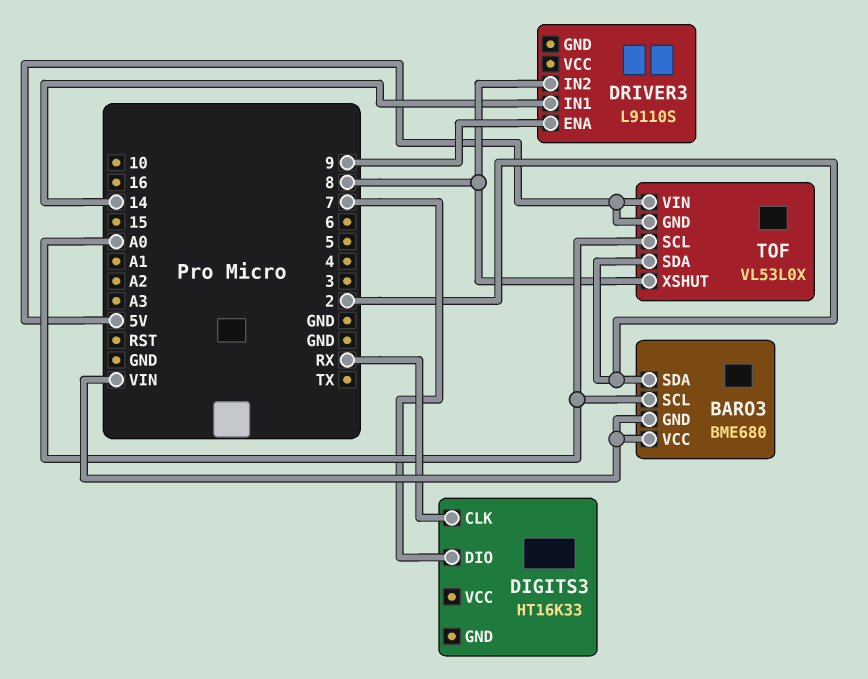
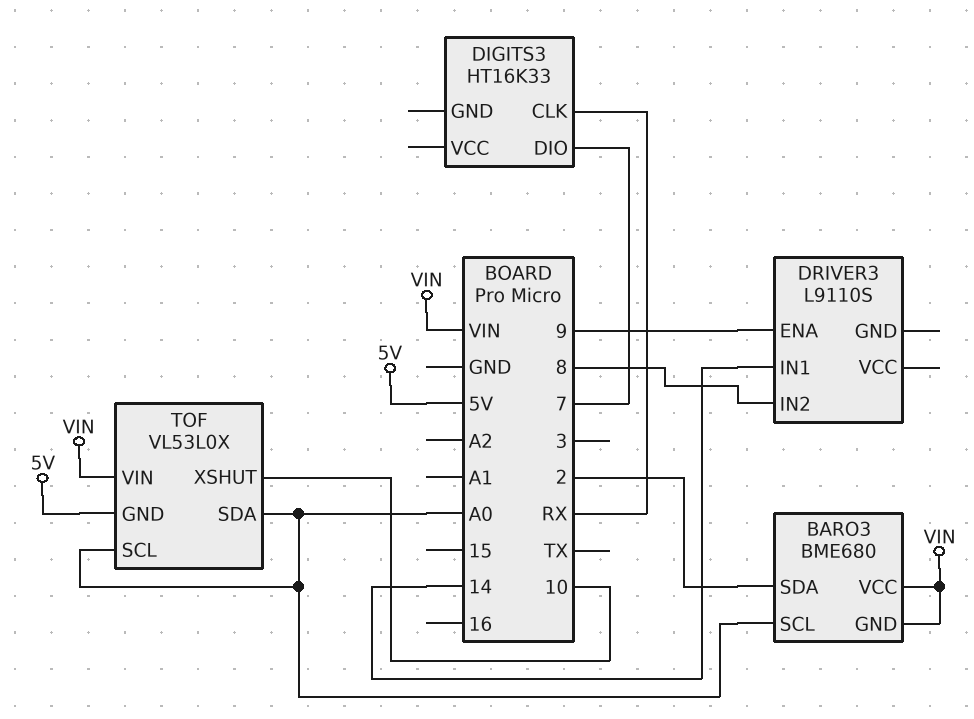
TOF pin SDA: 2 -> A0
TOF pin VIN: 5V -> VIN
TOF pin XSHUT: 8 -> 10

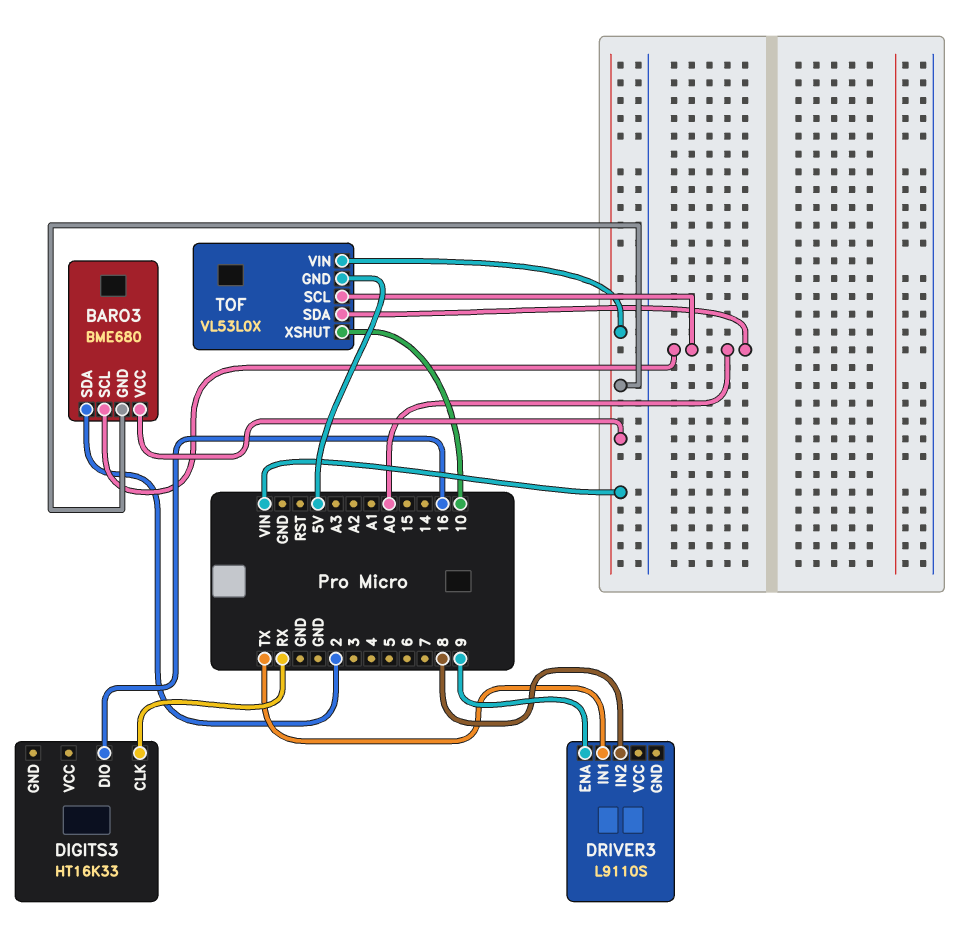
DIGITS3 pin DIO: 7 -> 16
DRIVER3 pin IN1: 14 -> TX

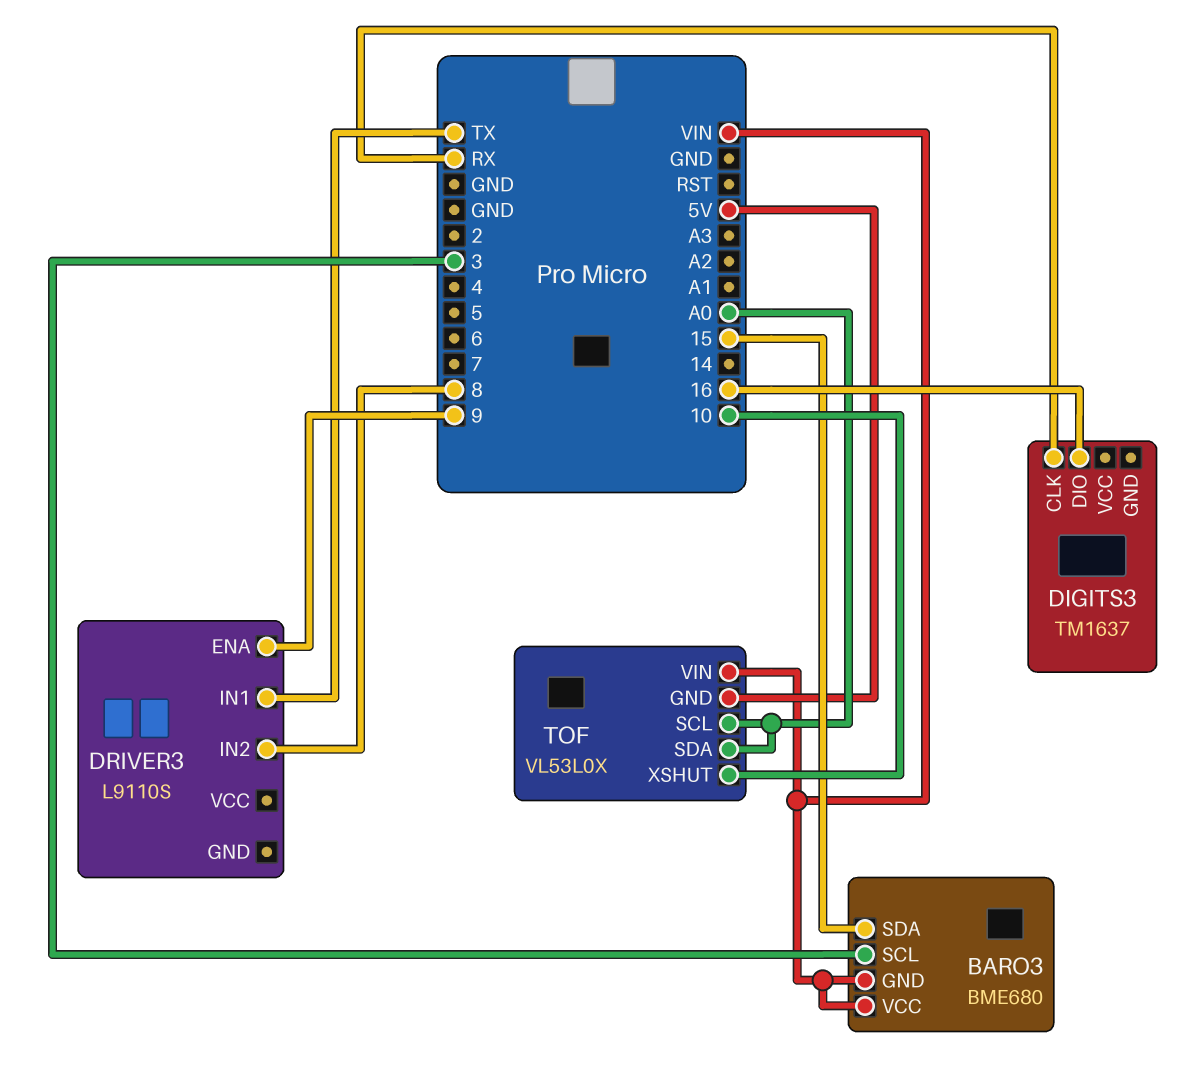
BARO3 pin SCL: A0 -> 3
BARO3 pin SDA: 2 -> 15
DIGITS3: HT16K33 -> TM1637

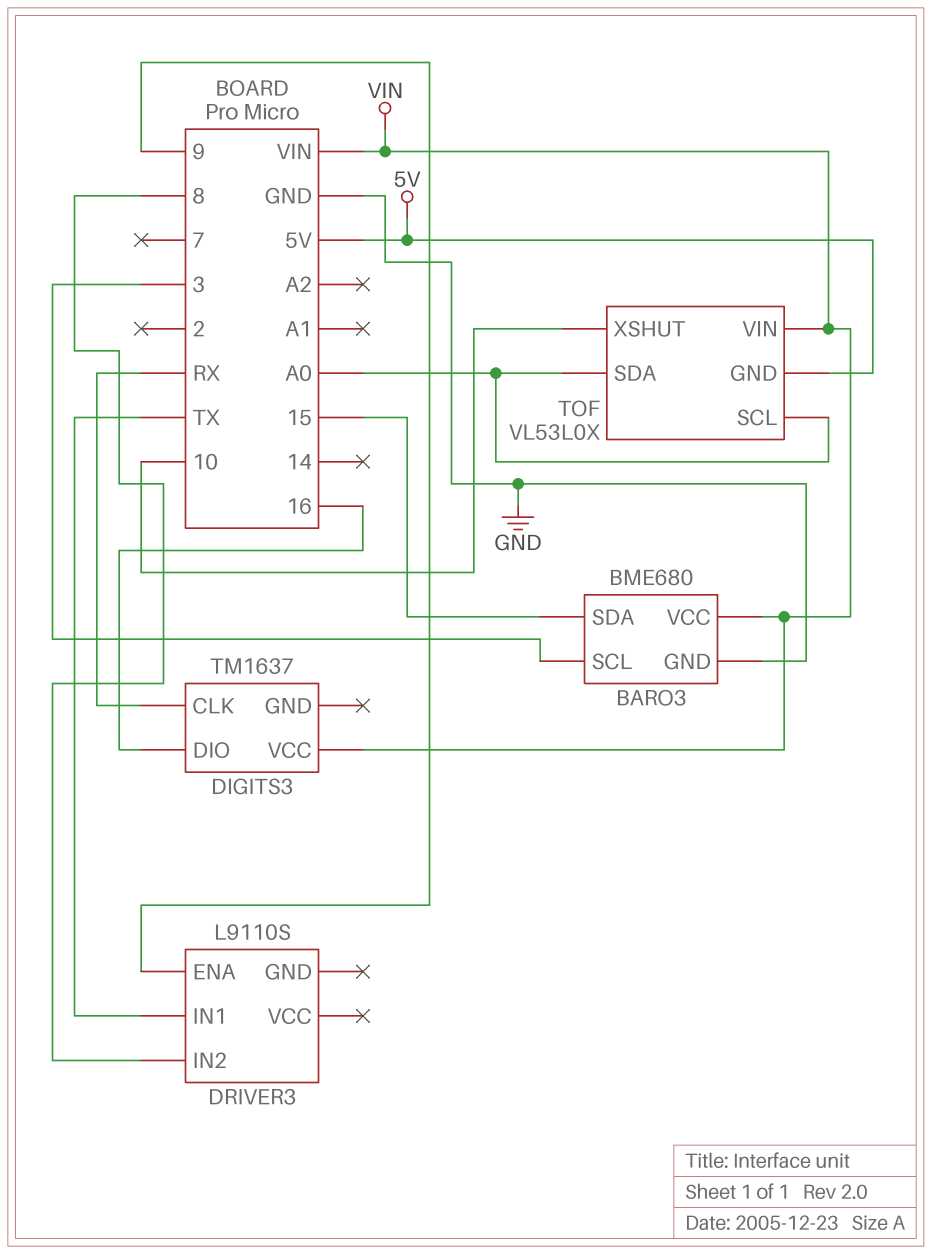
BARO3 pin GND: VIN -> GND
DIGITS3 pin VCC: none -> VIN

